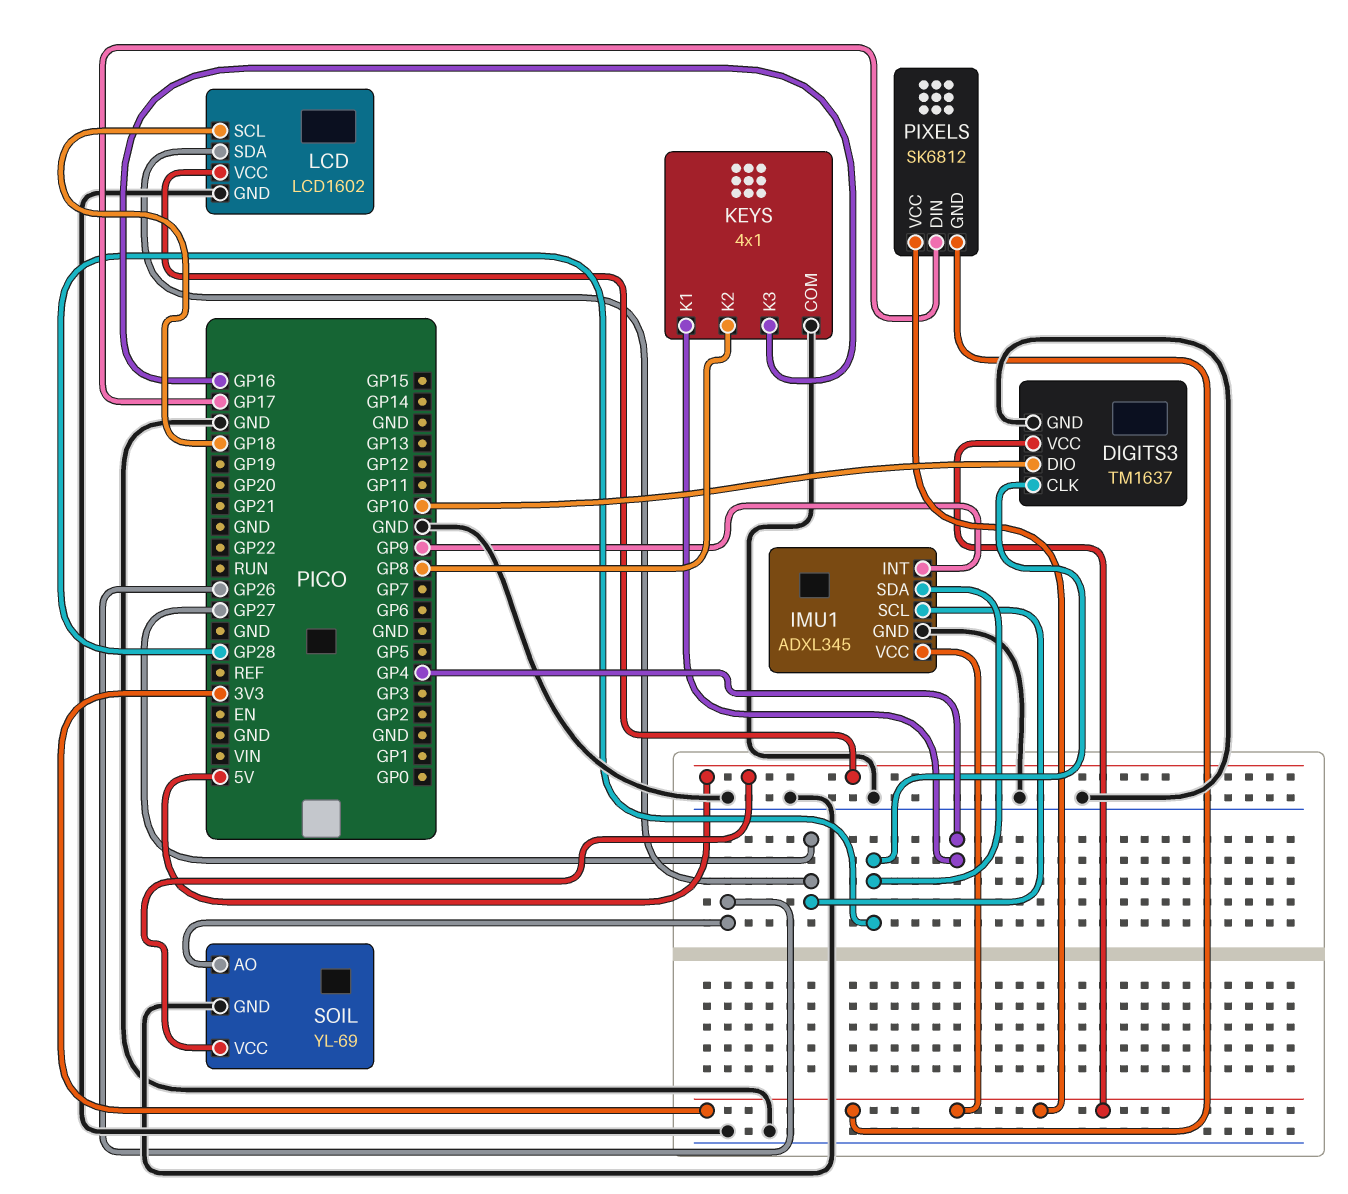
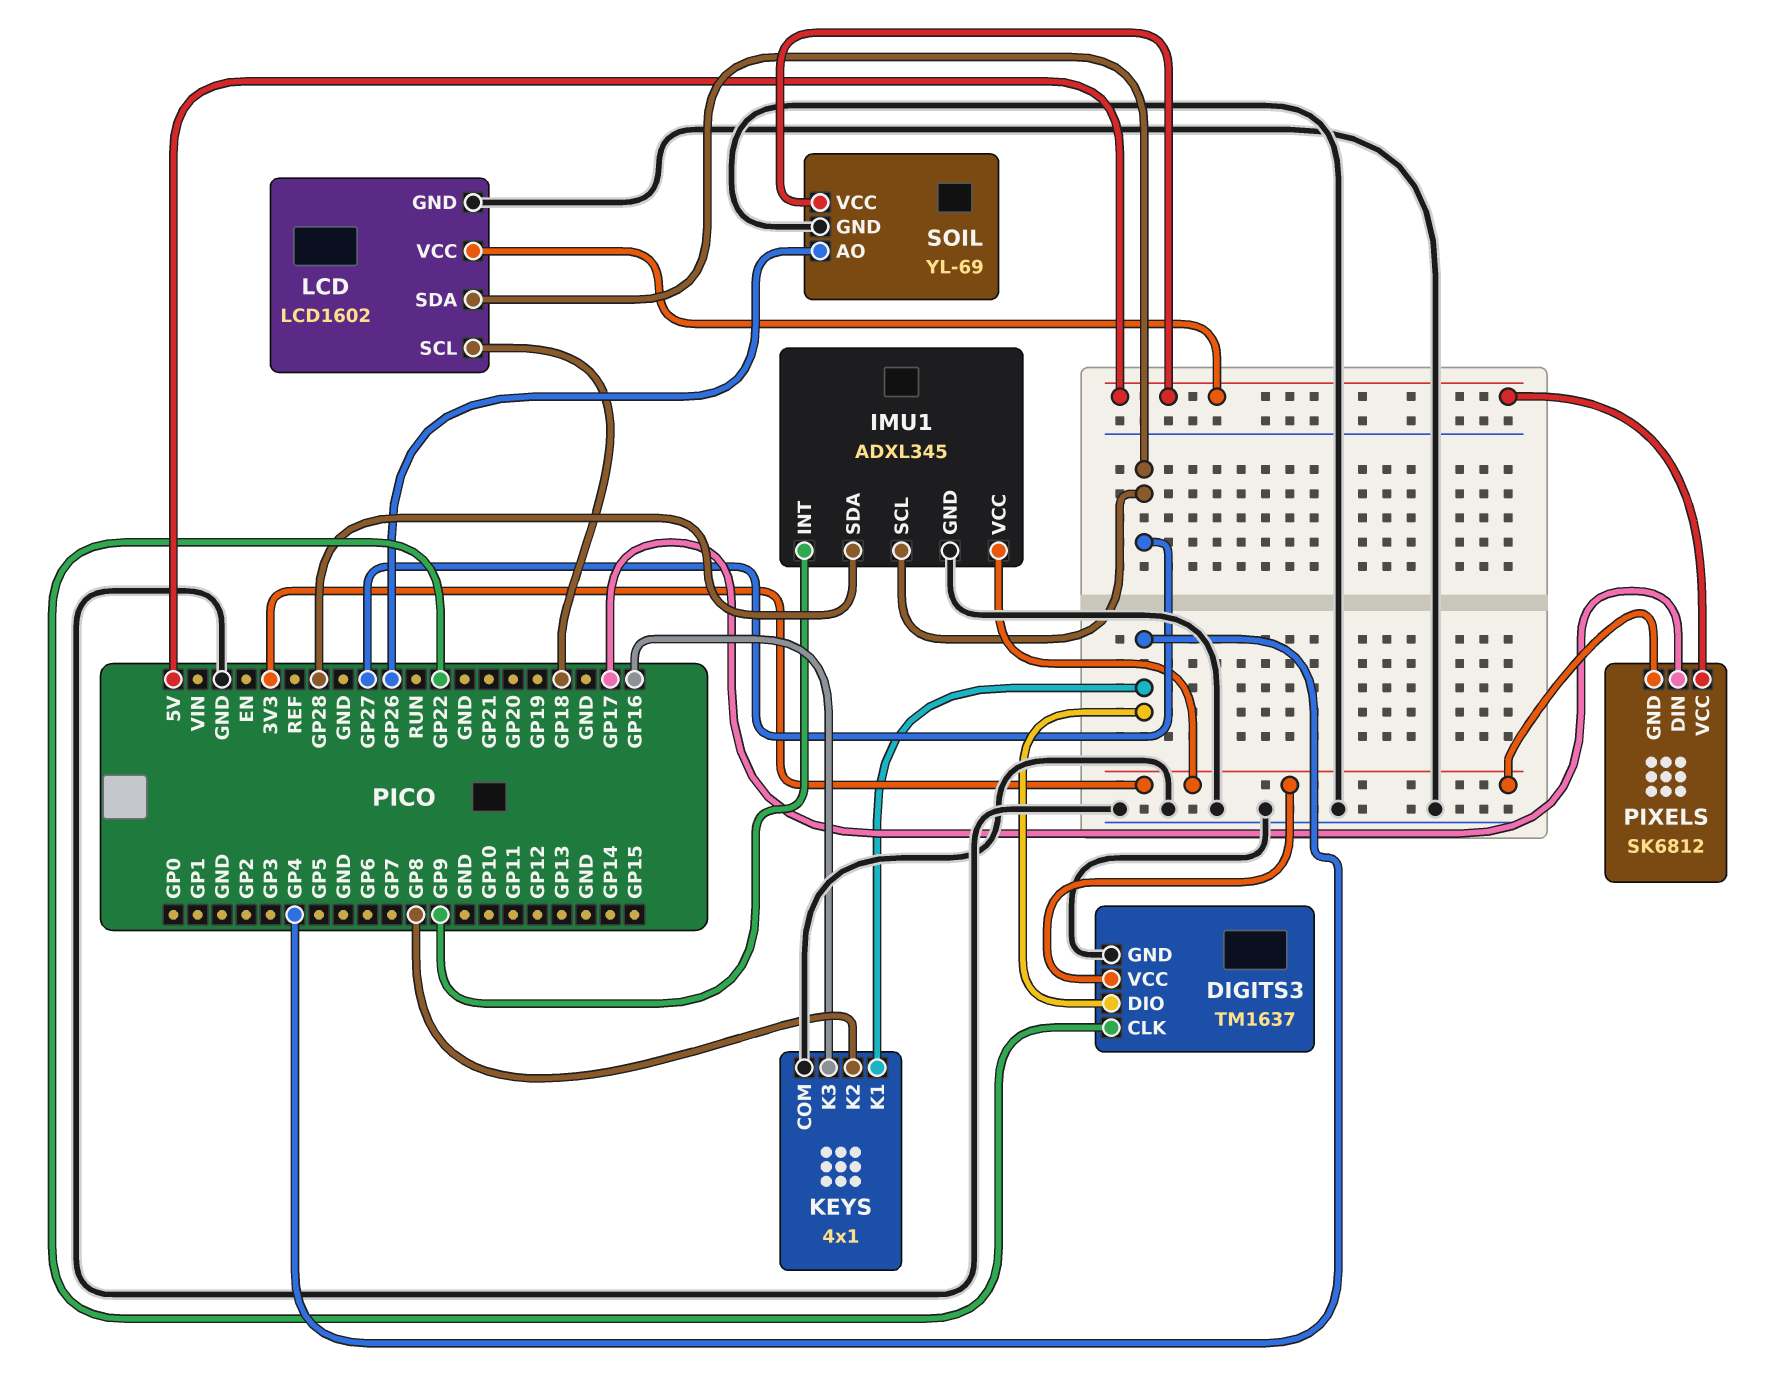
DIGITS3 pin CLK: GP28 -> GP22
DIGITS3 pin DIO: GP10 -> GP4
PIXELS pin VCC: 3V3 -> 5V

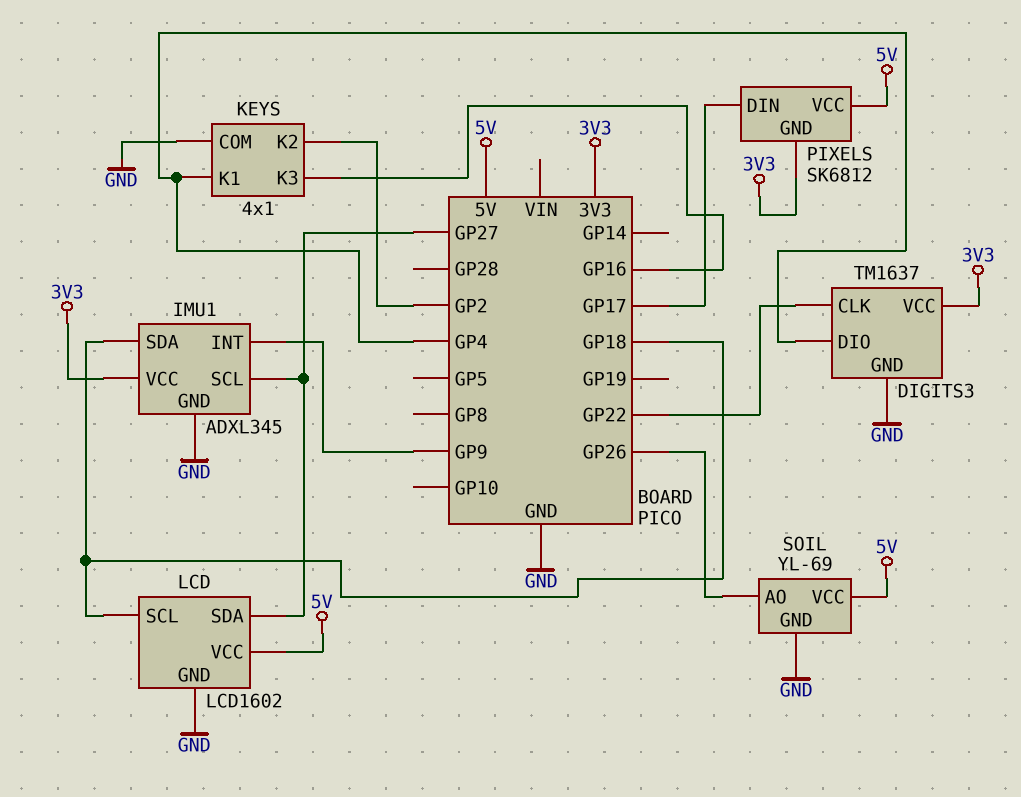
IMU1 pin SDA: GP28 -> GP18
KEYS pin K2: GP8 -> GP2

